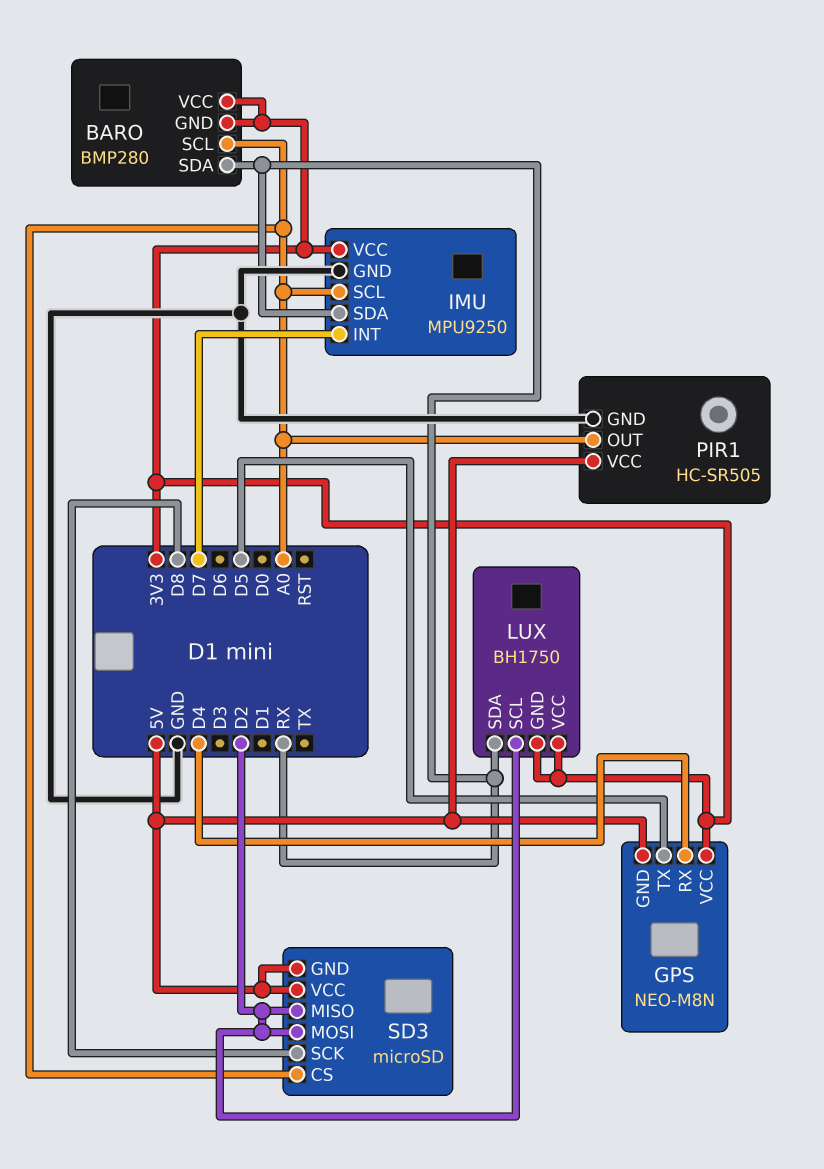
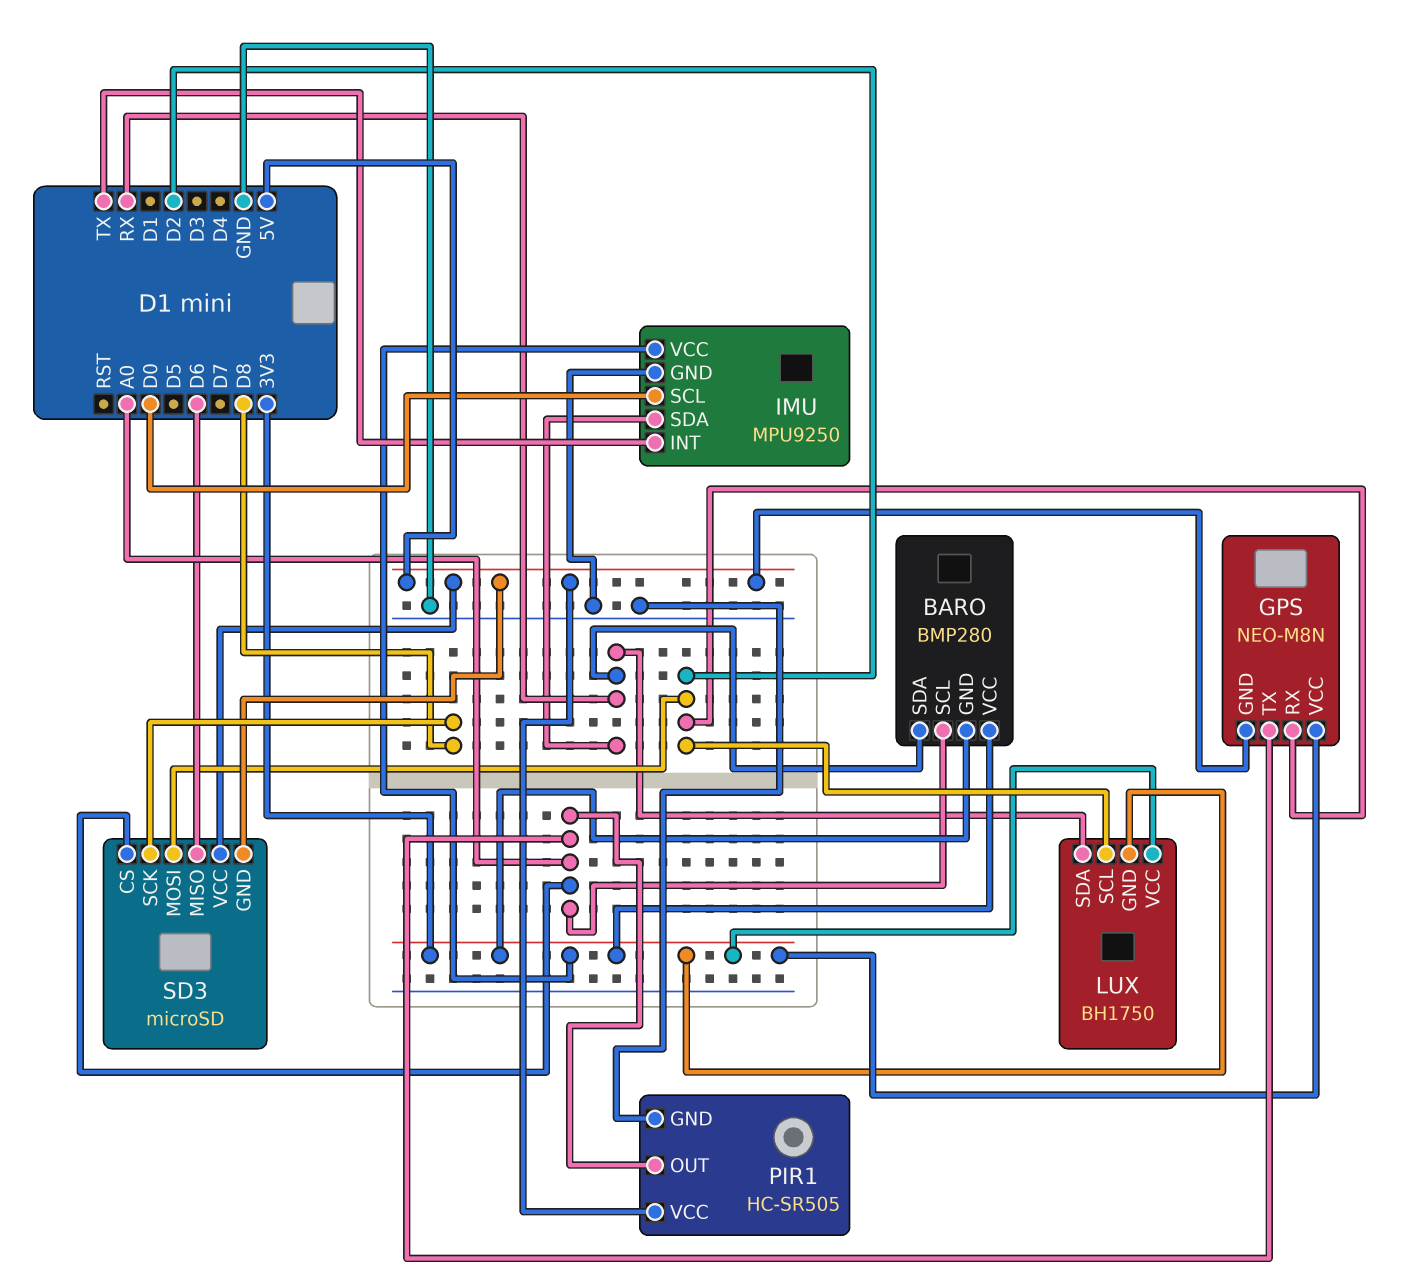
GPS pin RX: D4 -> D2
GPS pin TX: D5 -> A0
IMU pin INT: D7 -> TX
IMU pin SCL: A0 -> D0
SD3 pin MISO: D2 -> D6

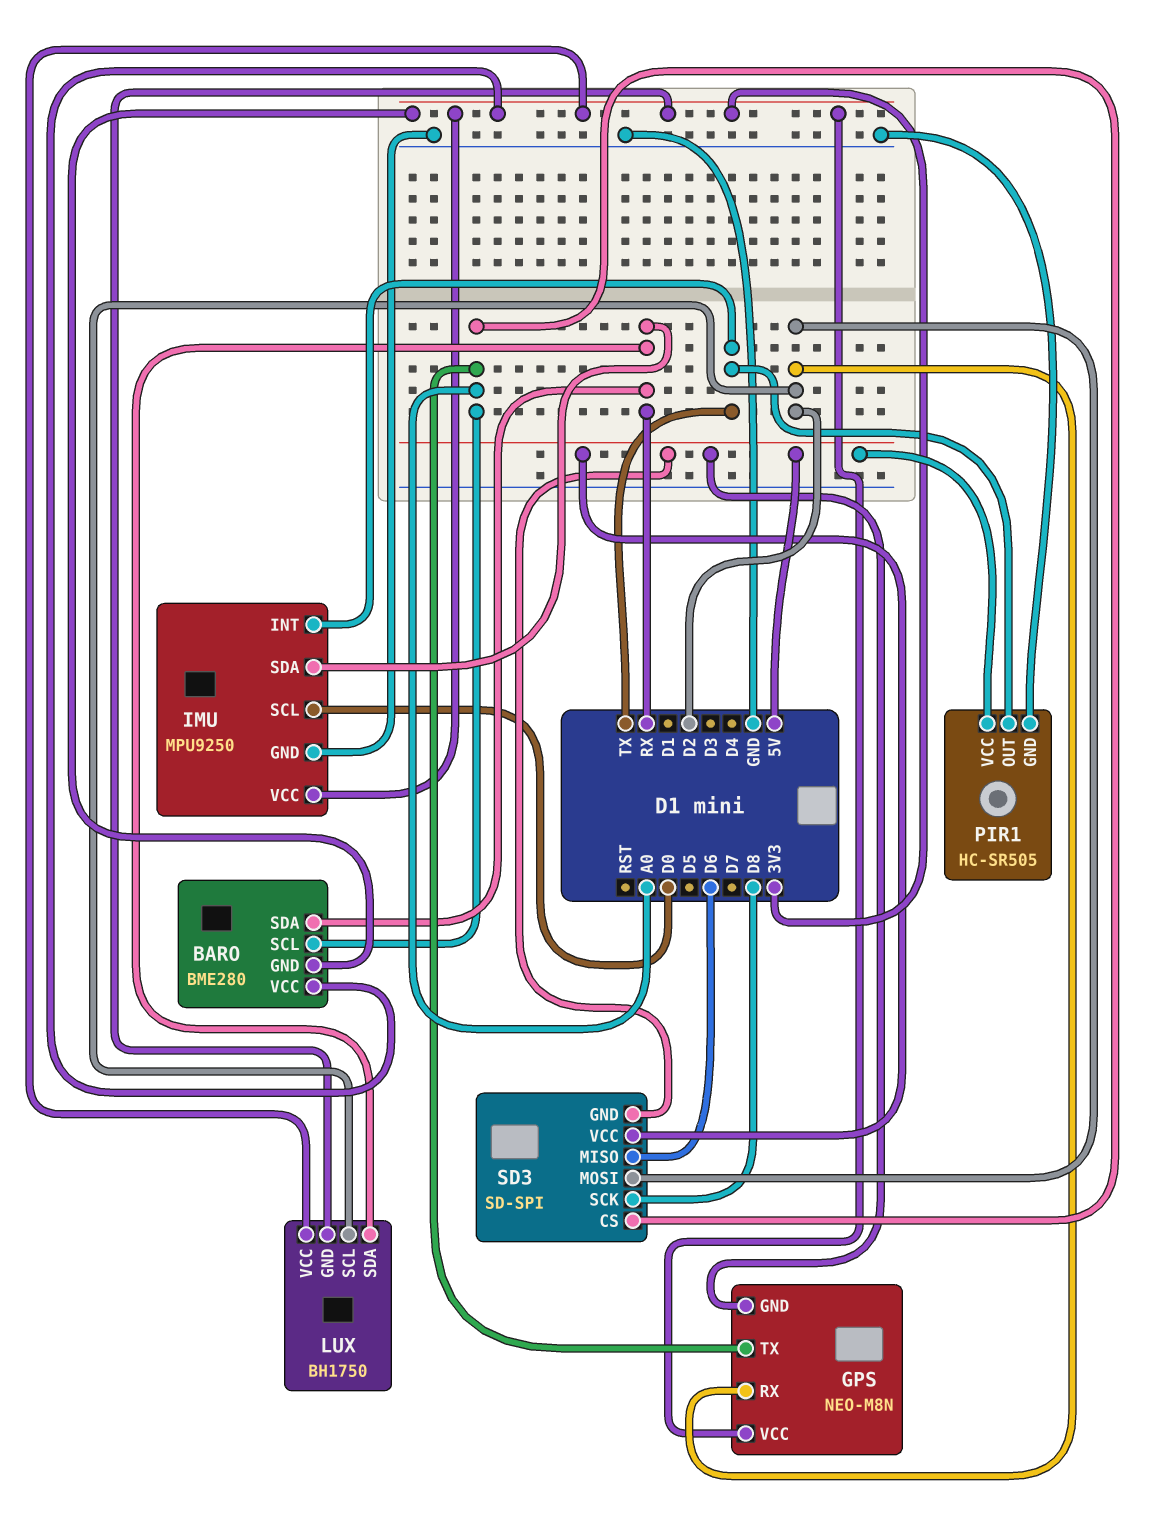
BARO: BMP280 -> BME280
PIR1 pin OUT: A0 -> TX
SD3: microSD -> SD-SPI

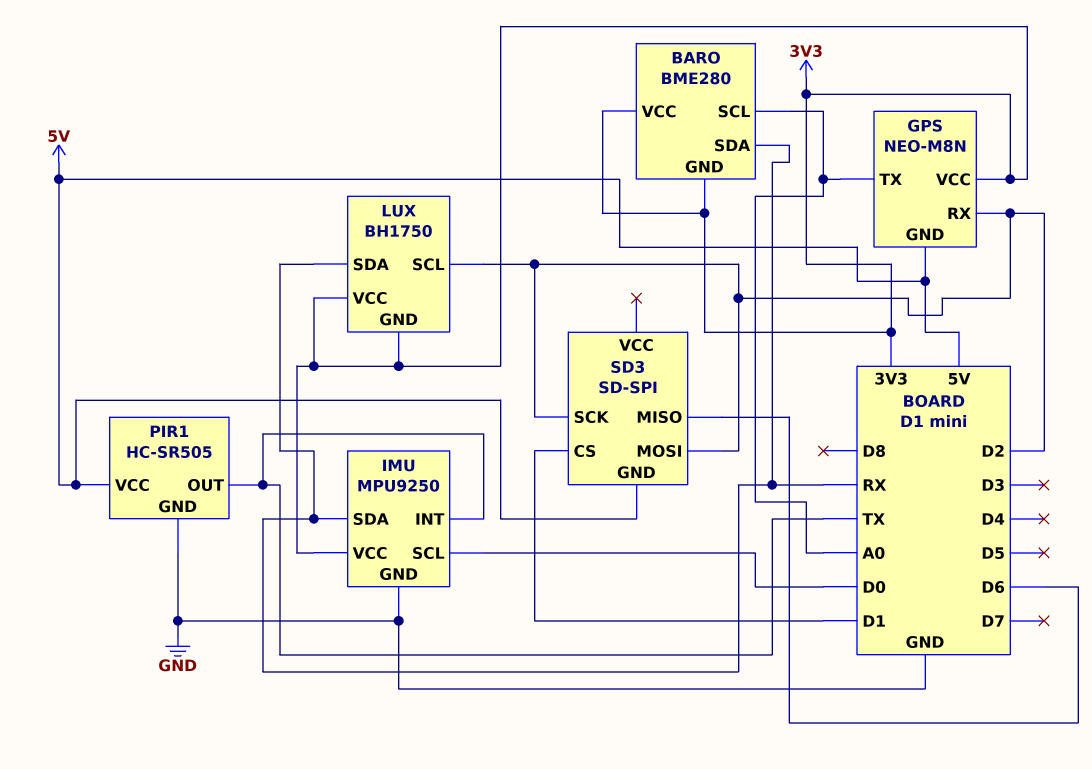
SD3 pin CS: A0 -> D1
SD3 pin SCK: D8 -> D2
SD3 pin VCC: 5V -> none

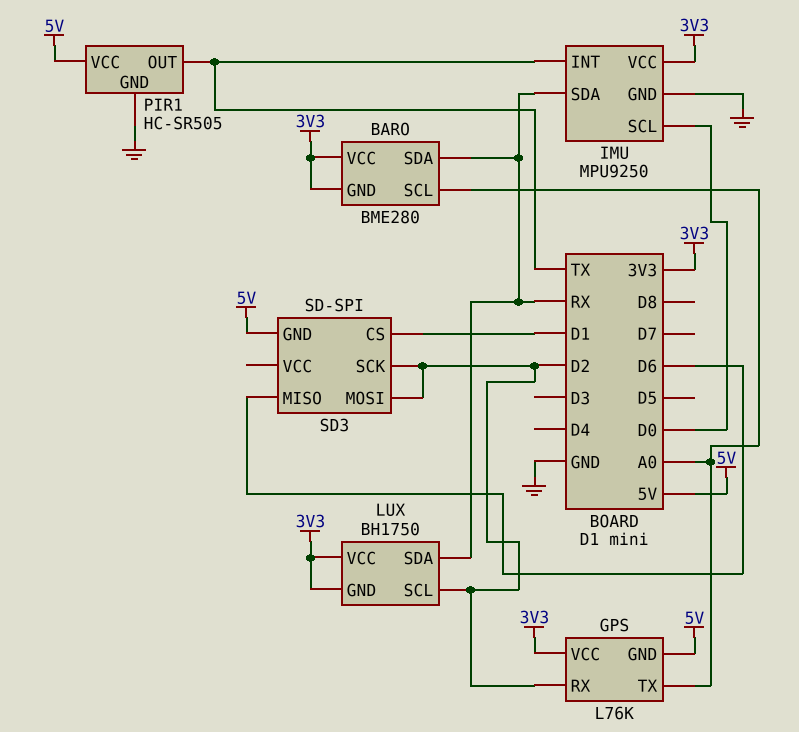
GPS: NEO-M8N -> L76K

